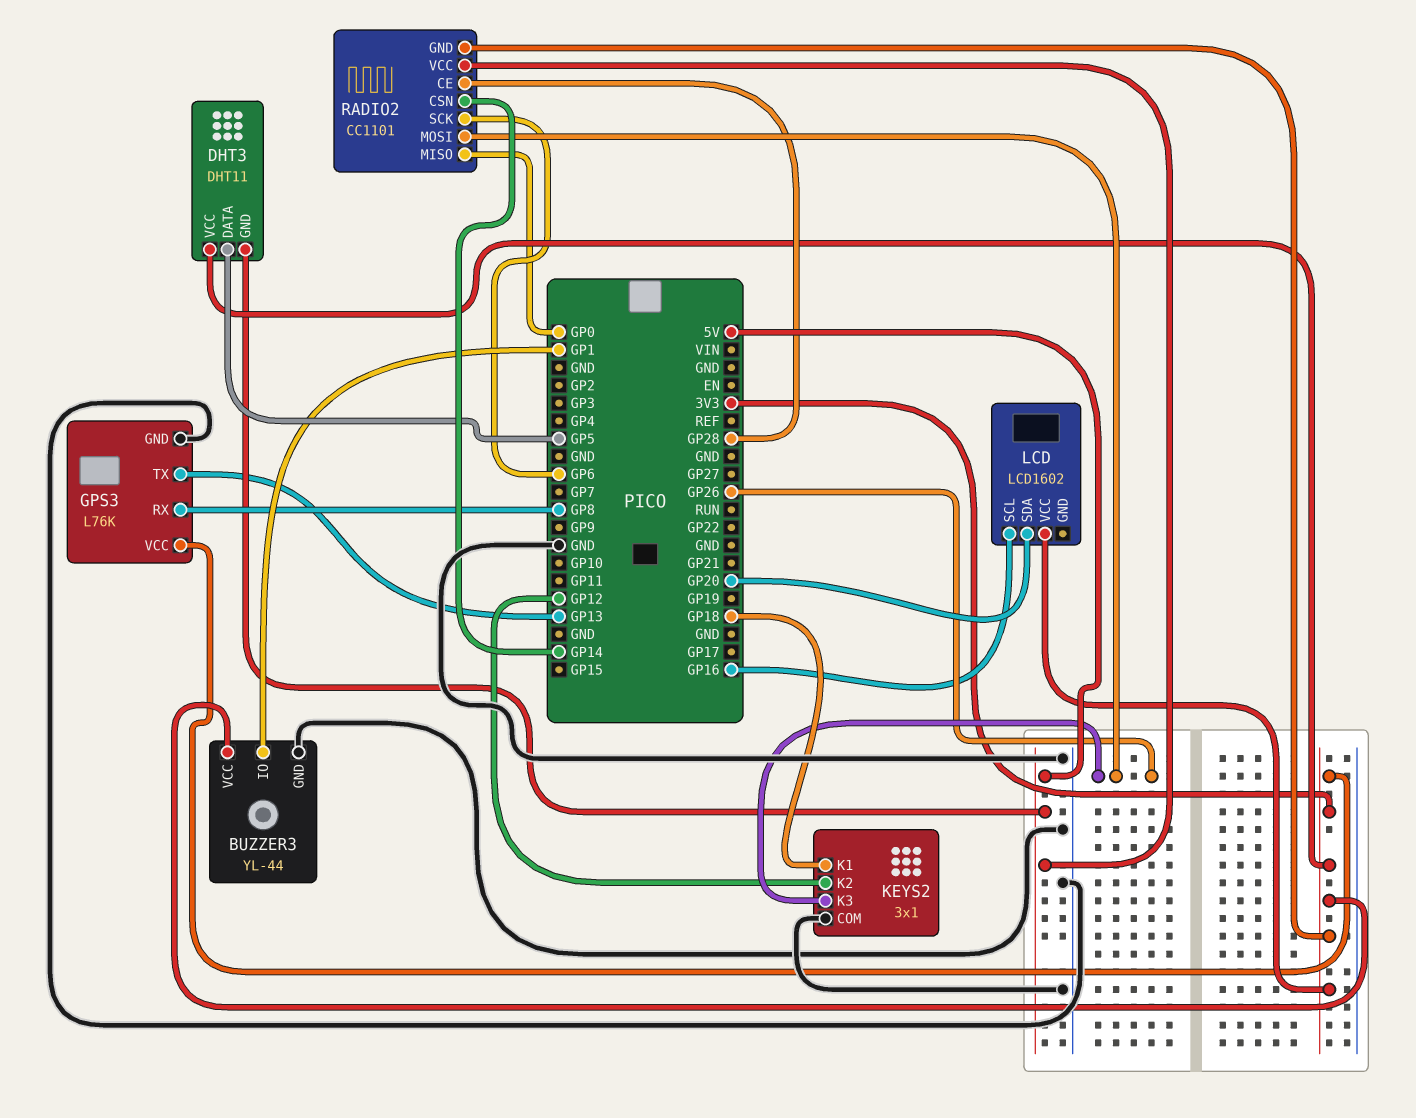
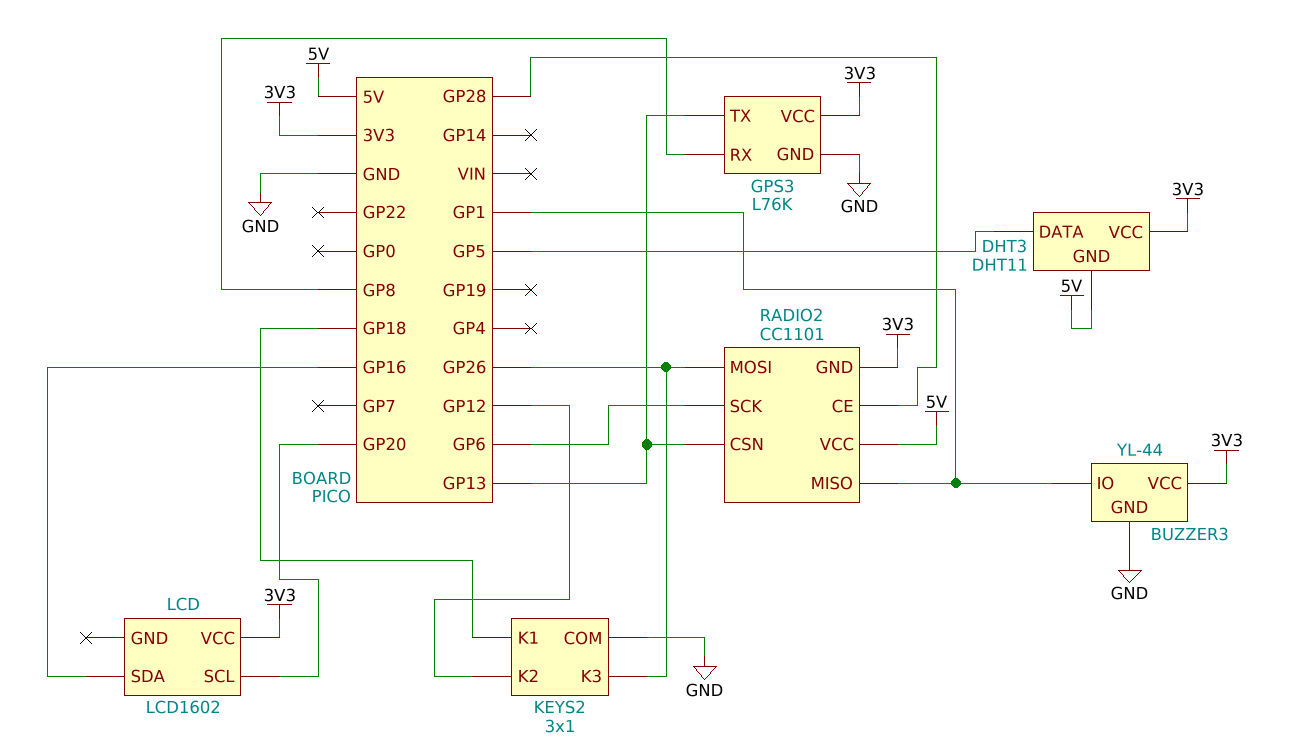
LCD pin SCL: GP16 -> GP20
LCD pin SDA: GP20 -> GP16
RADIO2 pin CSN: GP14 -> GP13
RADIO2 pin MISO: GP0 -> GP1

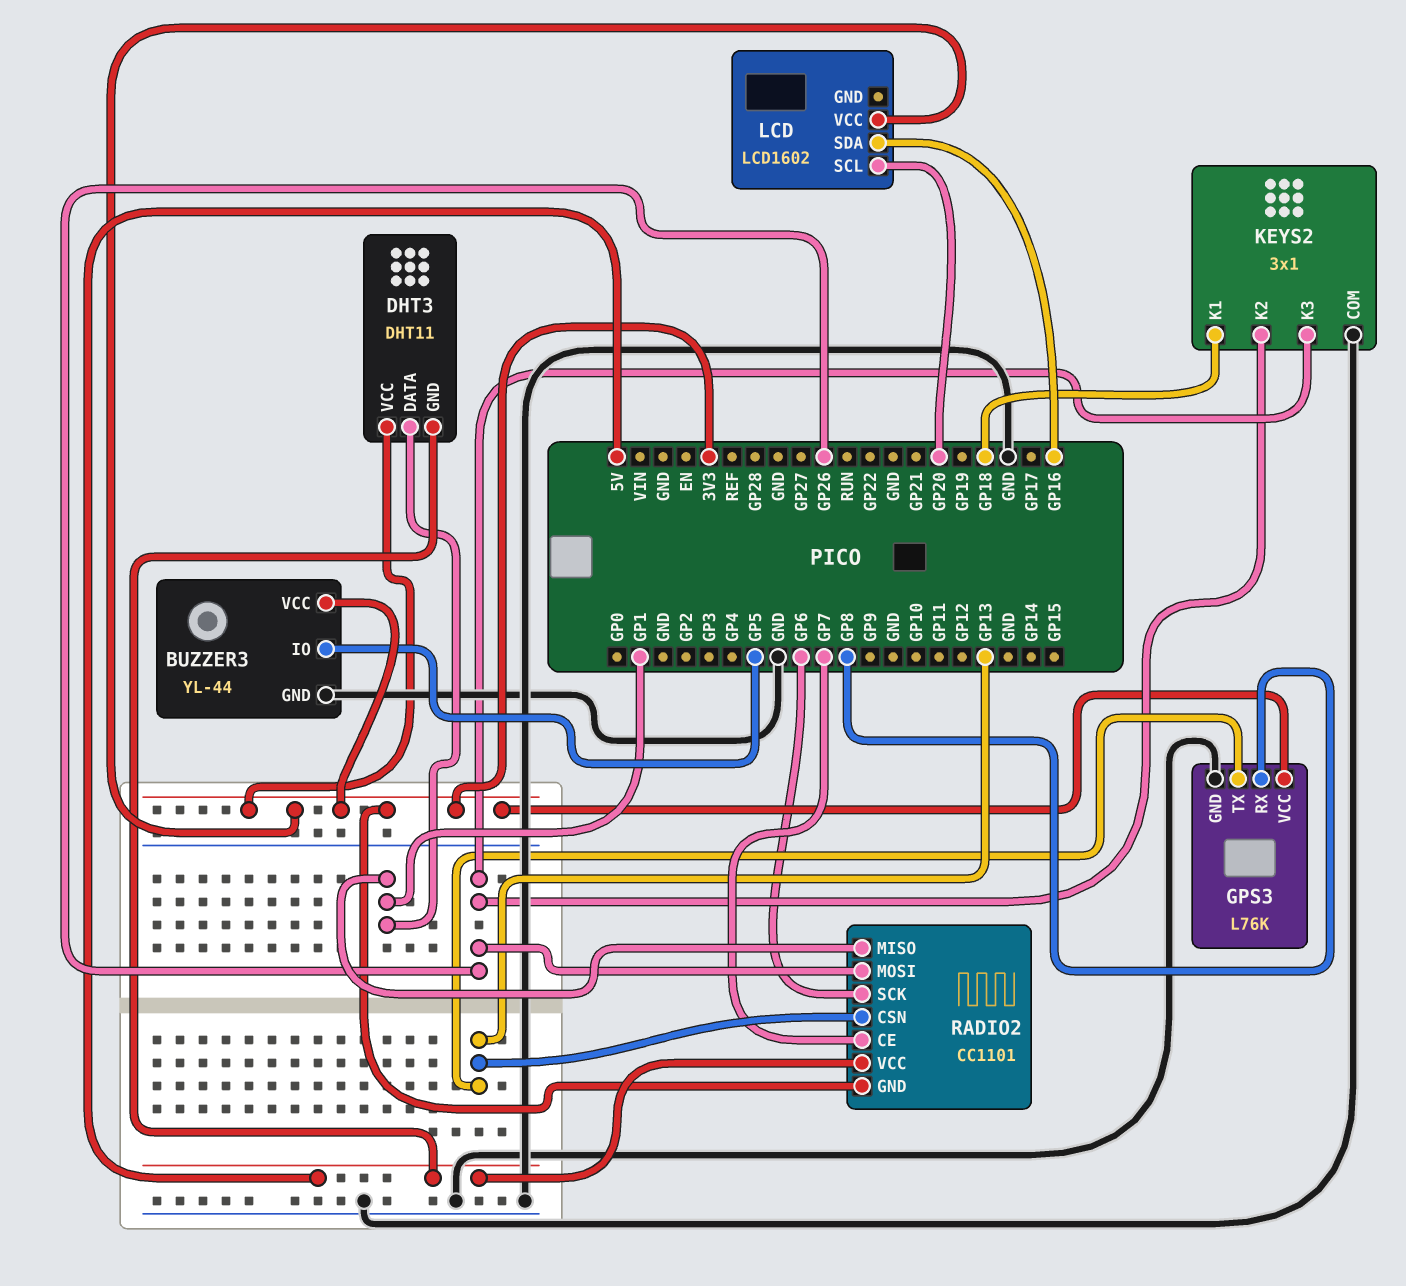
BUZZER3 pin IO: GP1 -> GP5
DHT3 pin DATA: GP5 -> GP1
KEYS2 pin K2: GP12 -> GP26
RADIO2 pin CE: GP28 -> GP7

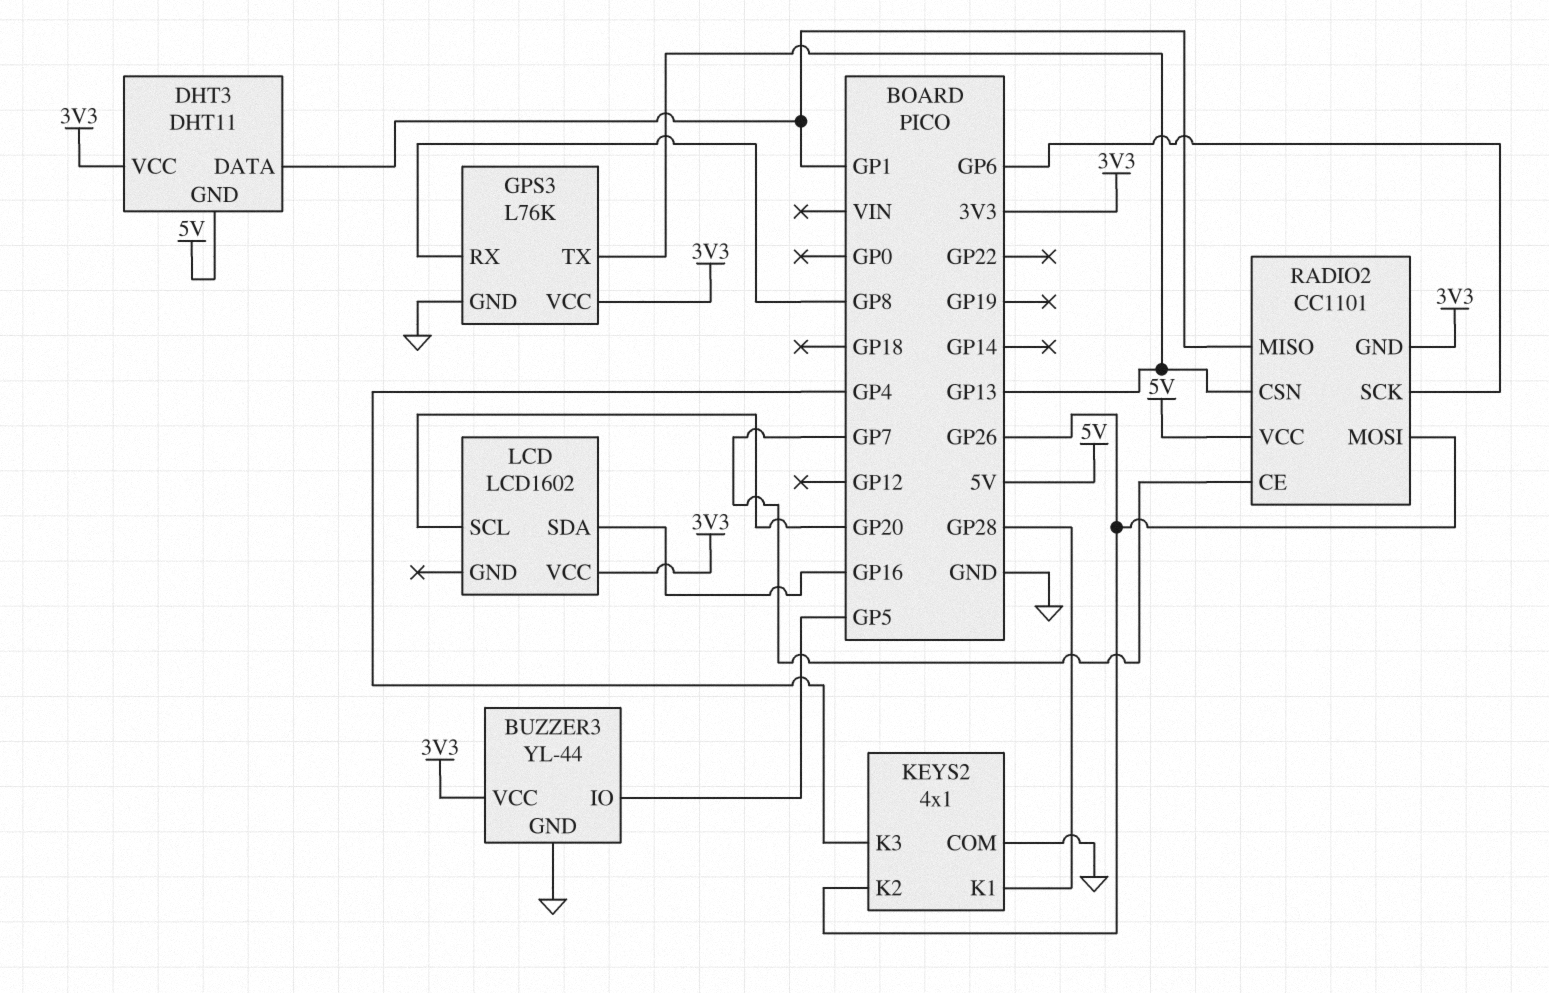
KEYS2: 3x1 -> 4x1
KEYS2 pin K1: GP18 -> GP28
KEYS2 pin K3: GP26 -> GP4

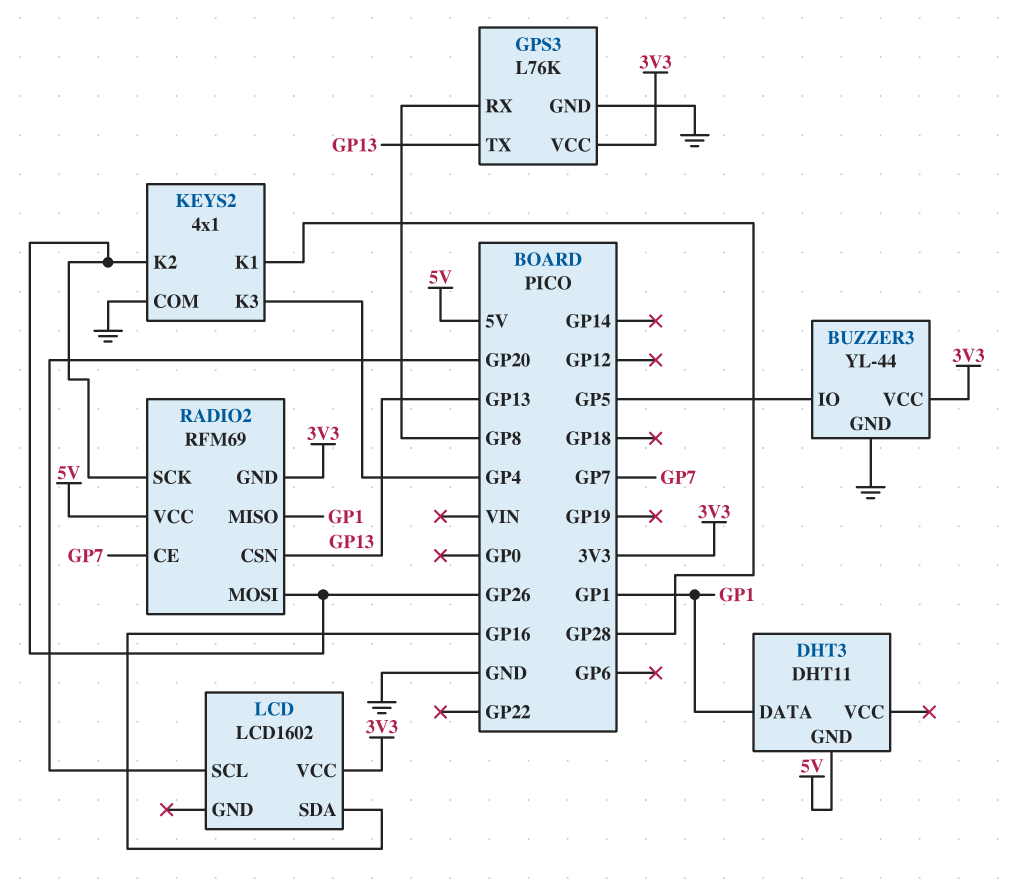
DHT3 pin VCC: 3V3 -> none
RADIO2: CC1101 -> RFM69
RADIO2 pin SCK: GP6 -> GP26

